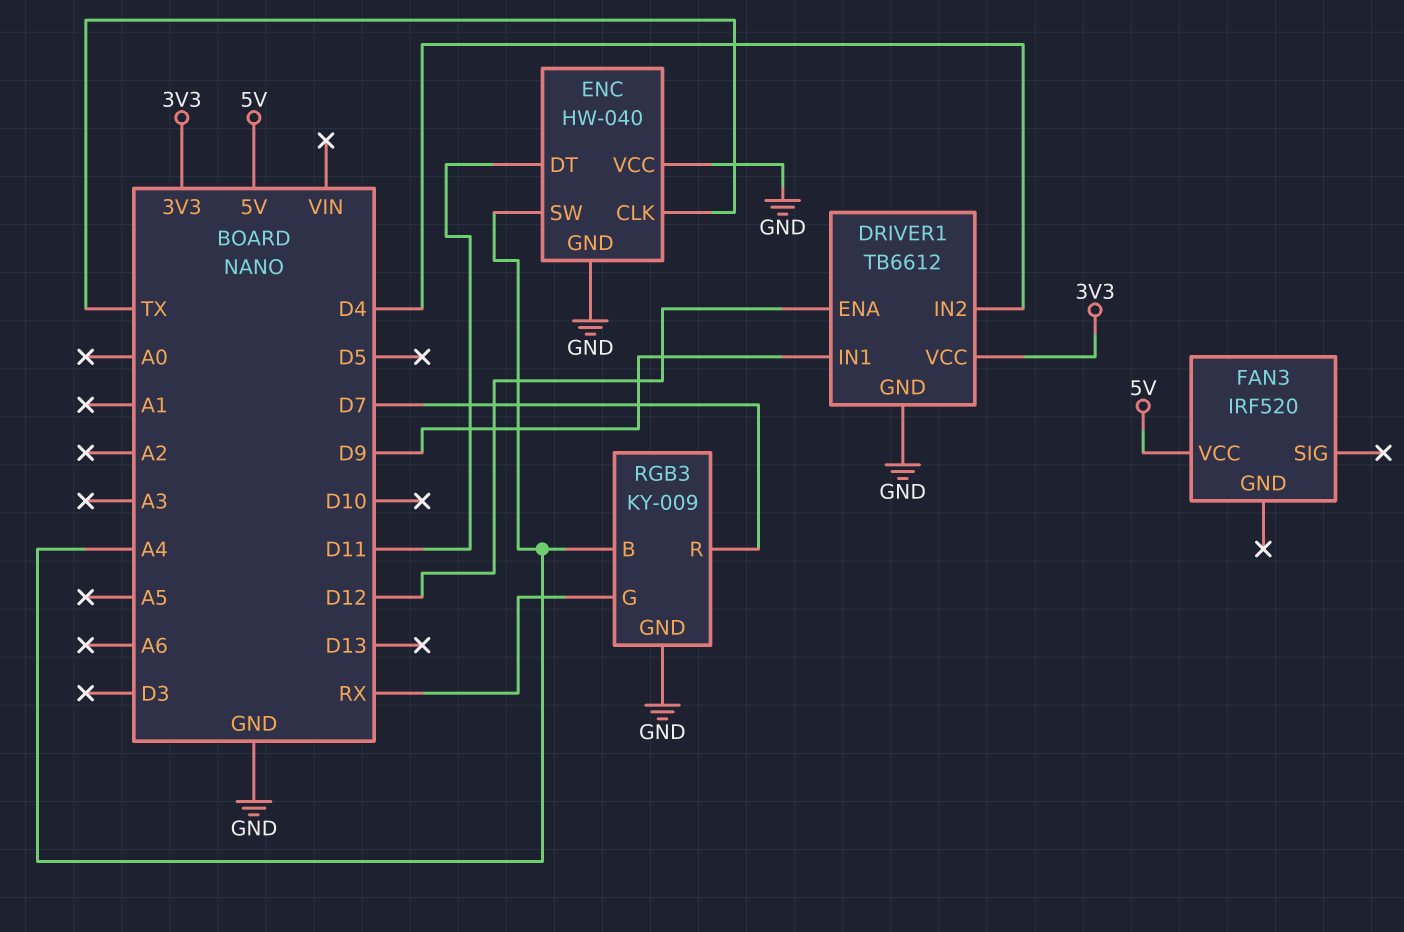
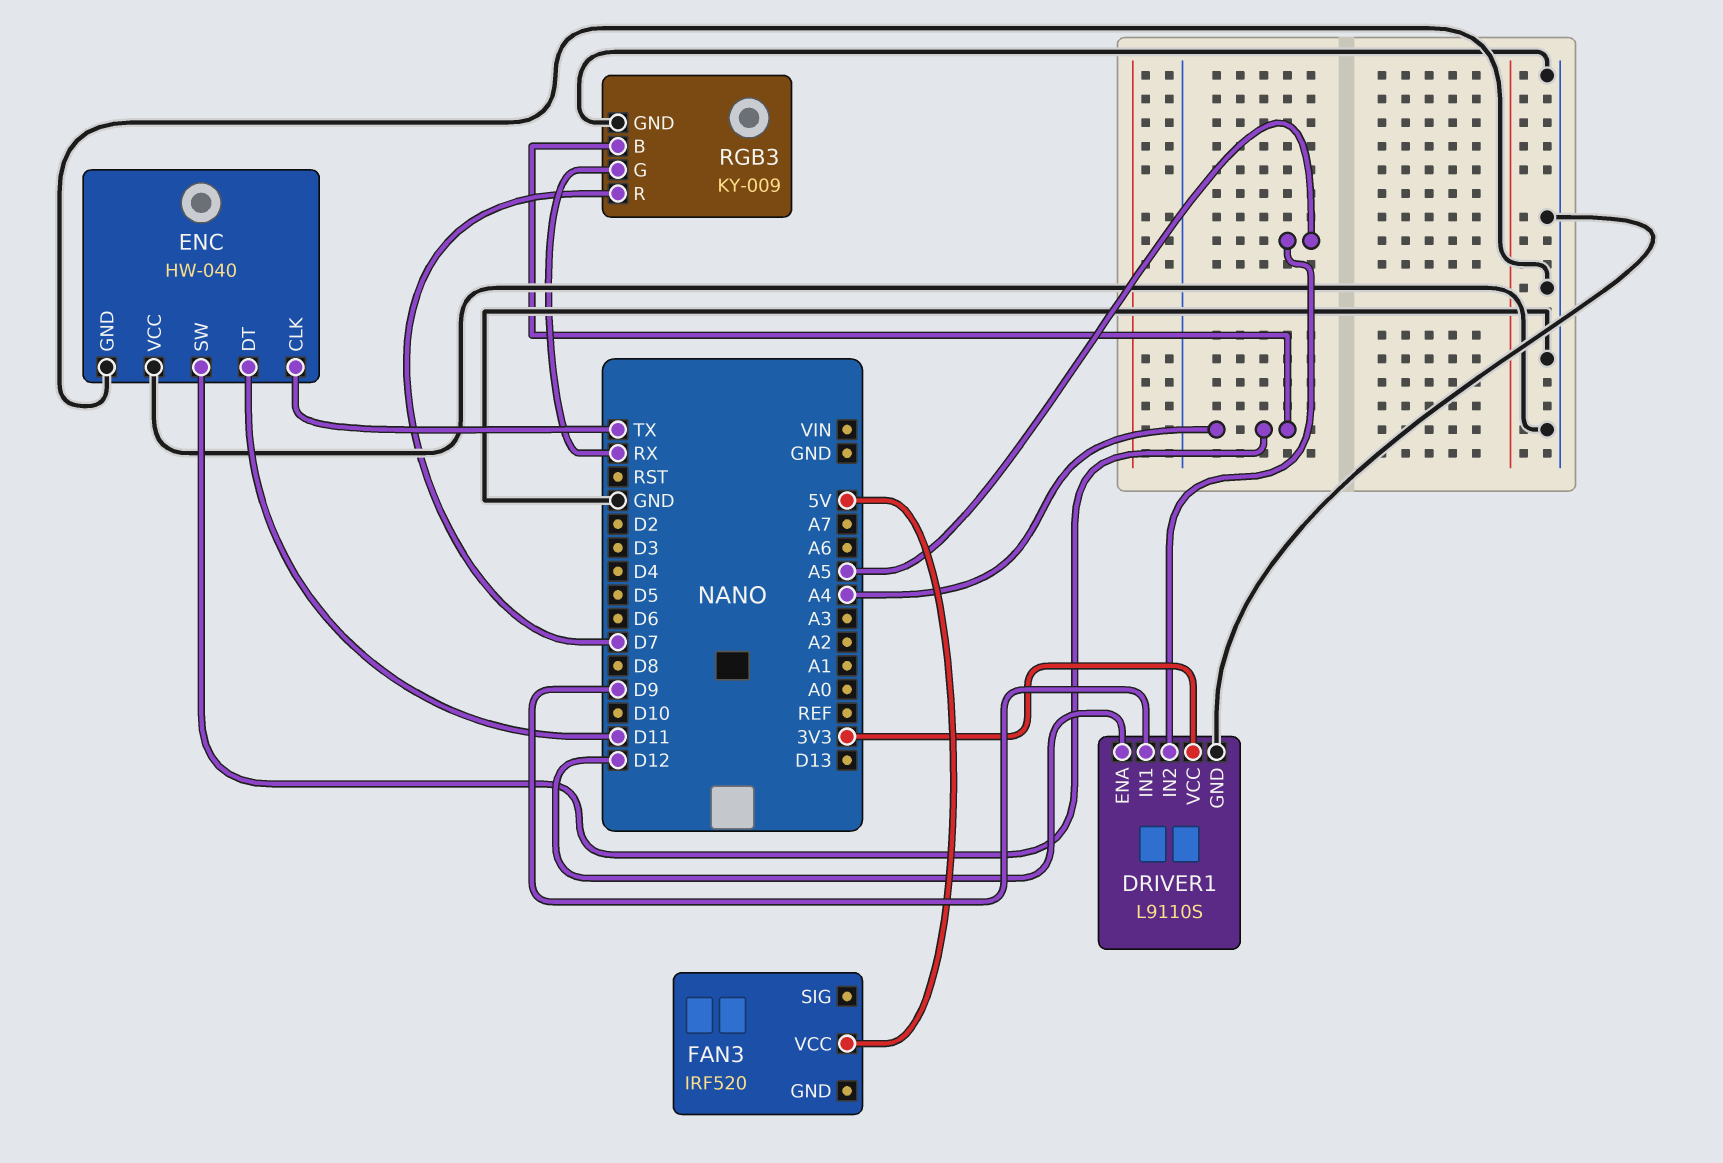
DRIVER1: TB6612 -> L9110S
DRIVER1 pin IN2: D4 -> A5

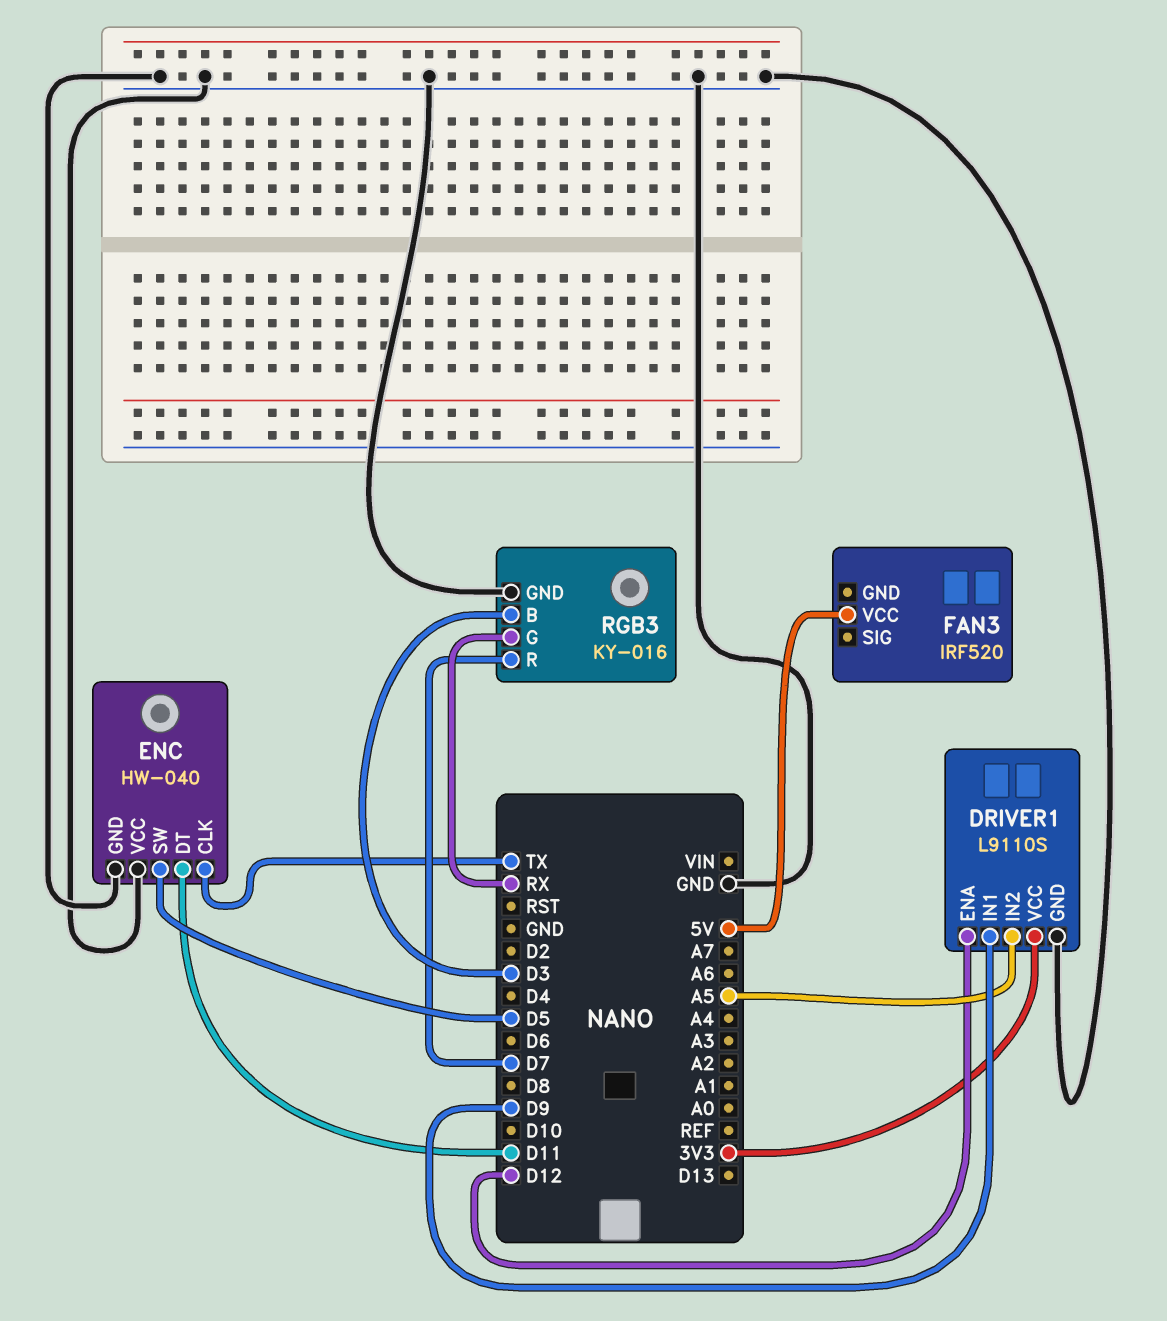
ENC pin SW: A4 -> D5
RGB3: KY-009 -> KY-016
RGB3 pin B: A4 -> D3

